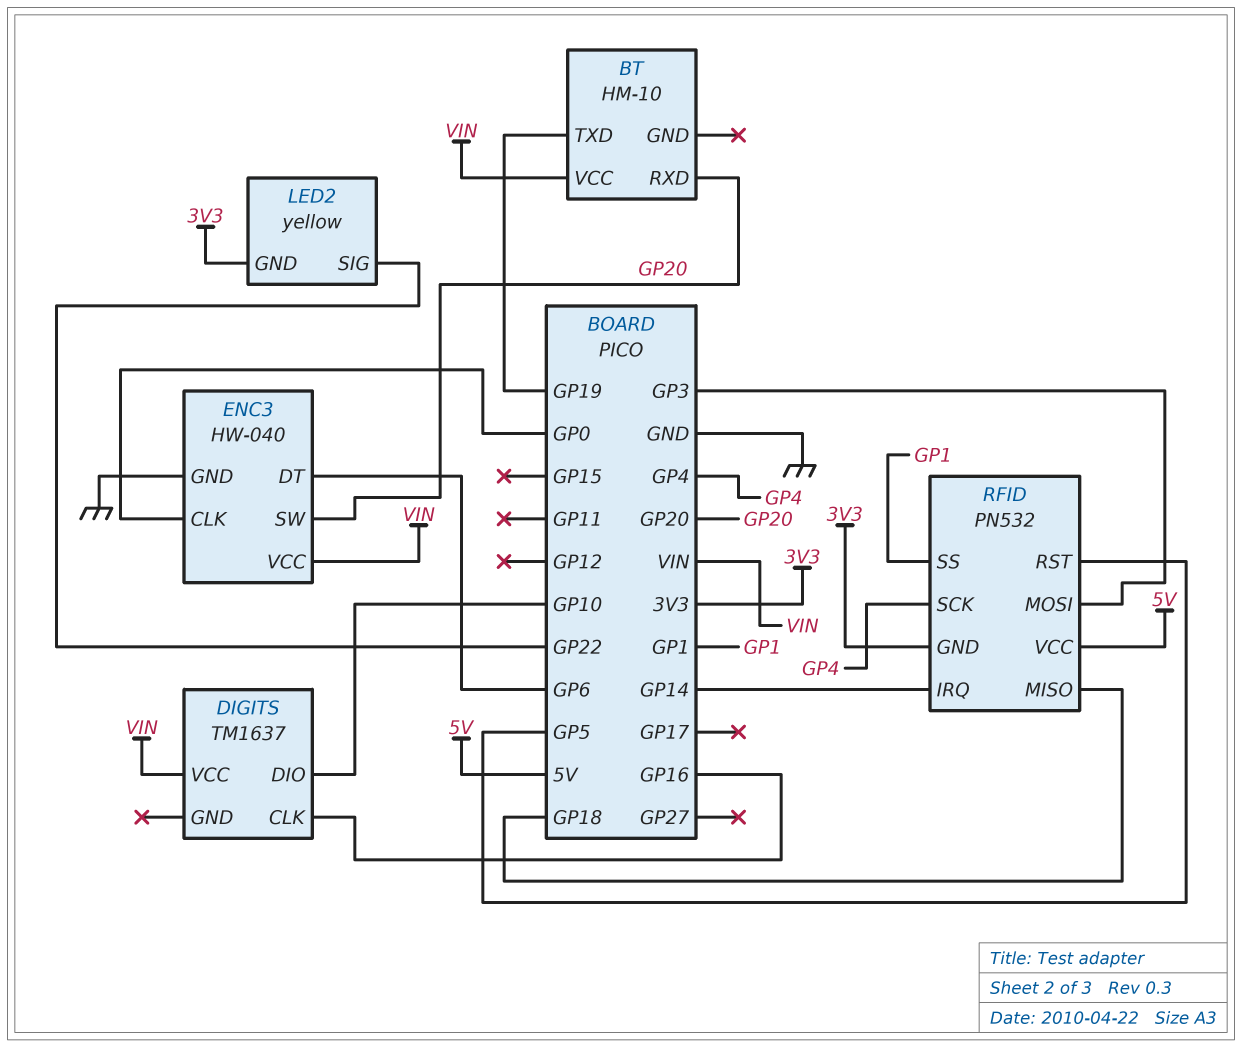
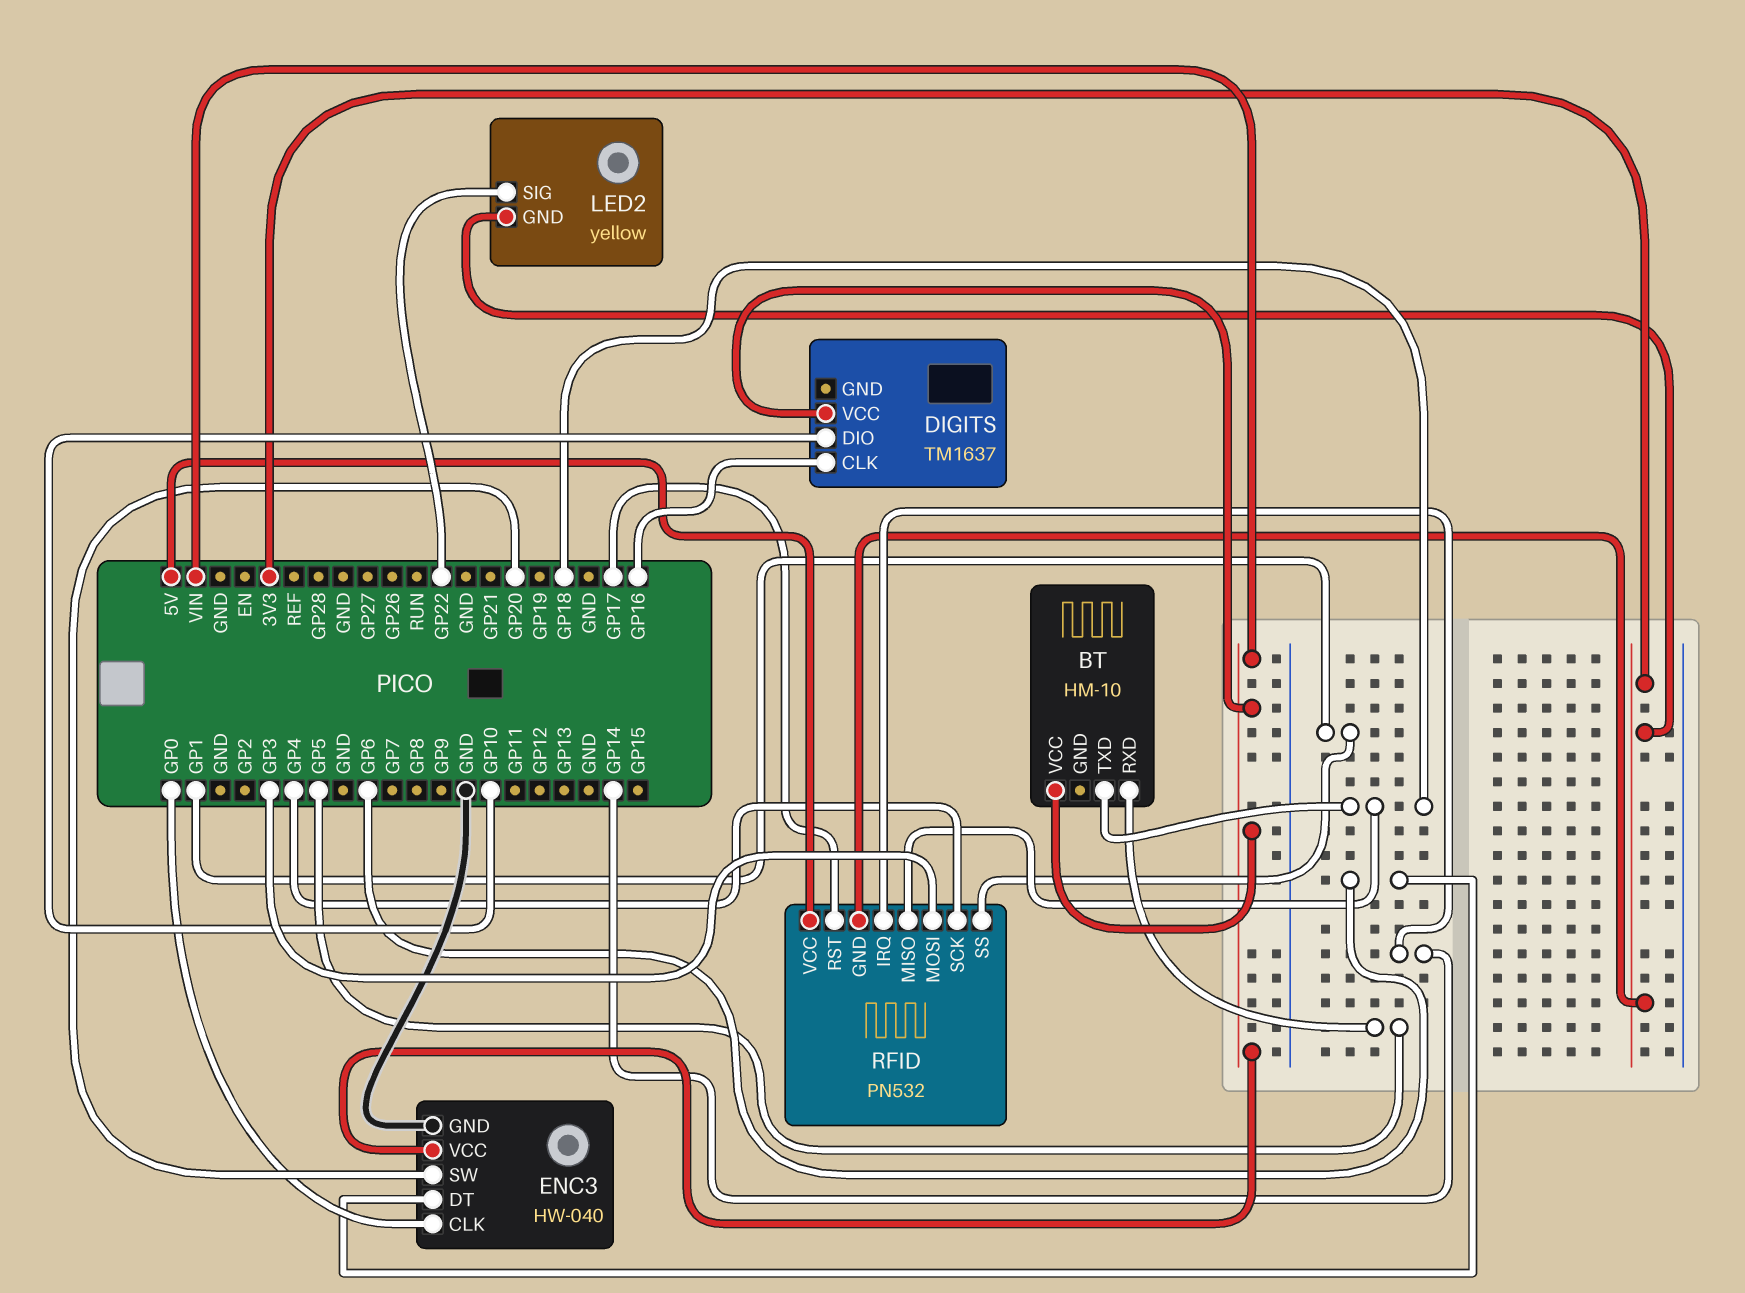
BT pin RXD: GP20 -> GP5
BT pin TXD: GP19 -> GP18
RFID pin RST: GP5 -> GP17

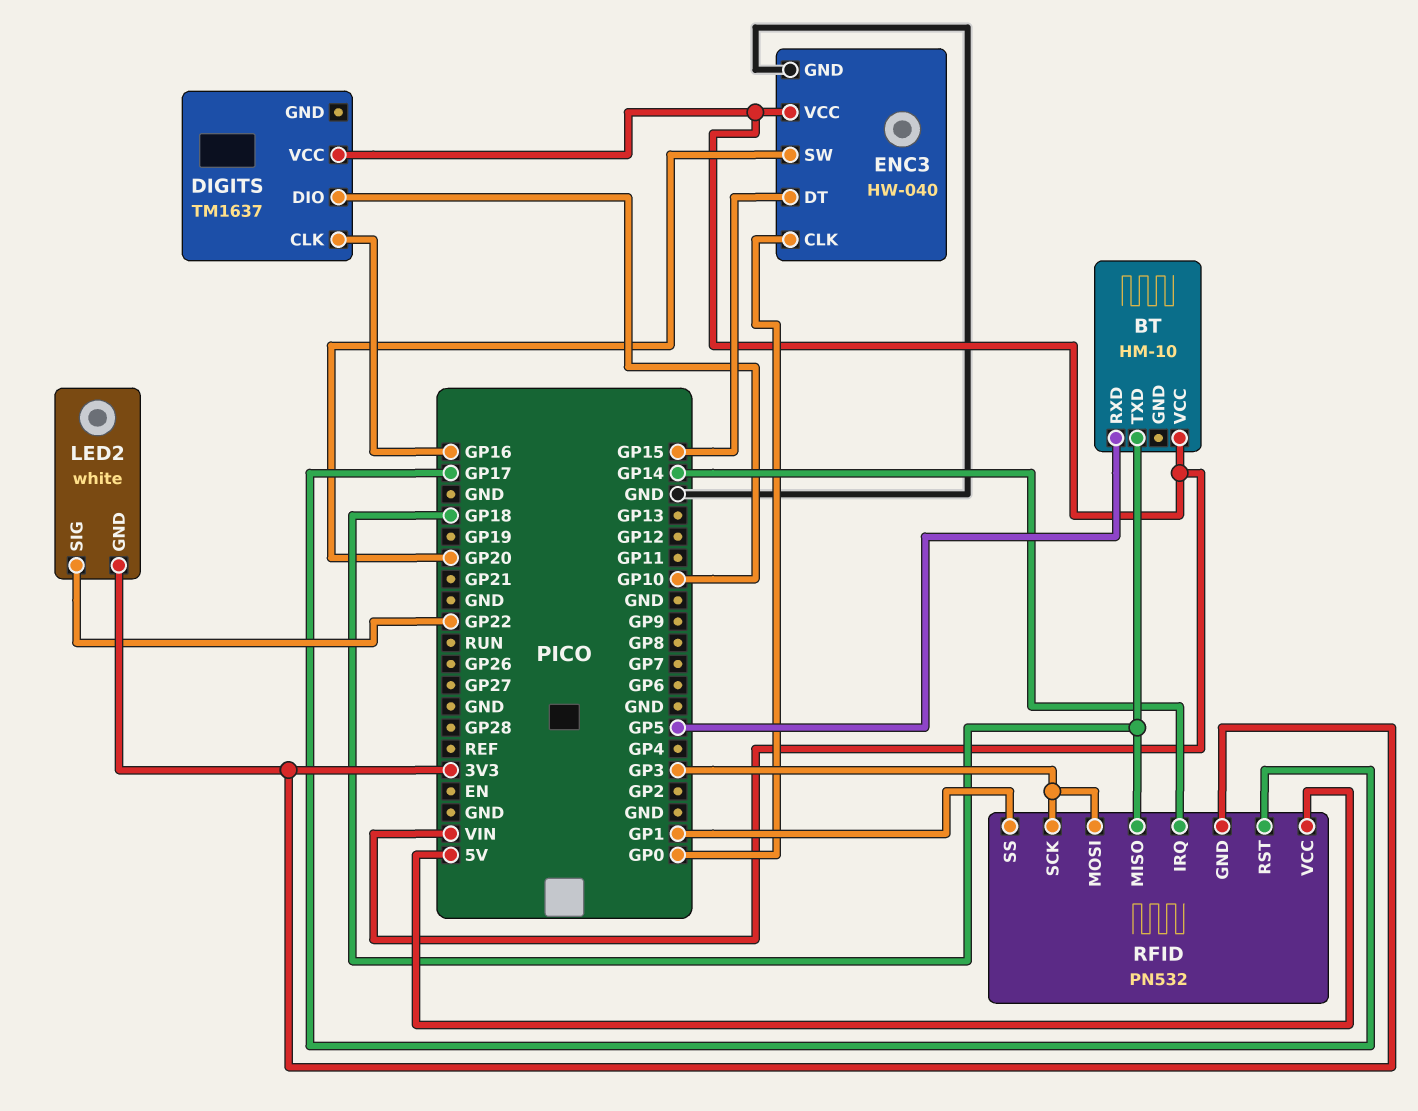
ENC3 pin DT: GP6 -> GP15
LED2: yellow -> white
RFID pin SCK: GP4 -> GP3

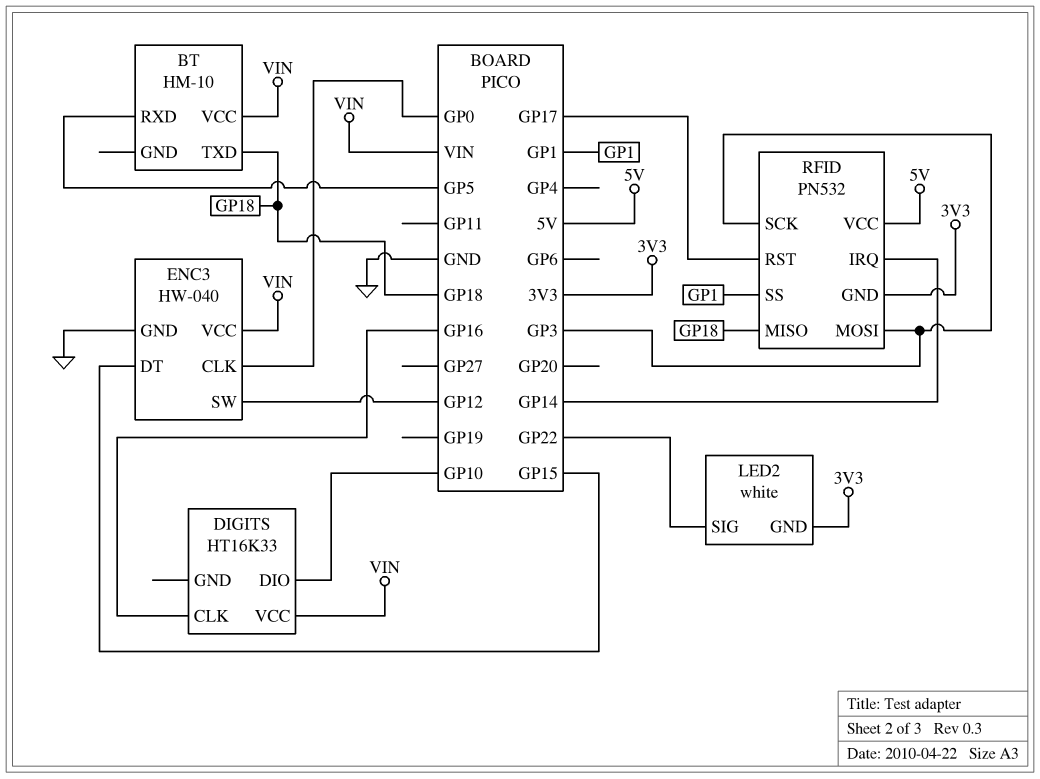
DIGITS: TM1637 -> HT16K33
ENC3 pin SW: GP20 -> GP12

